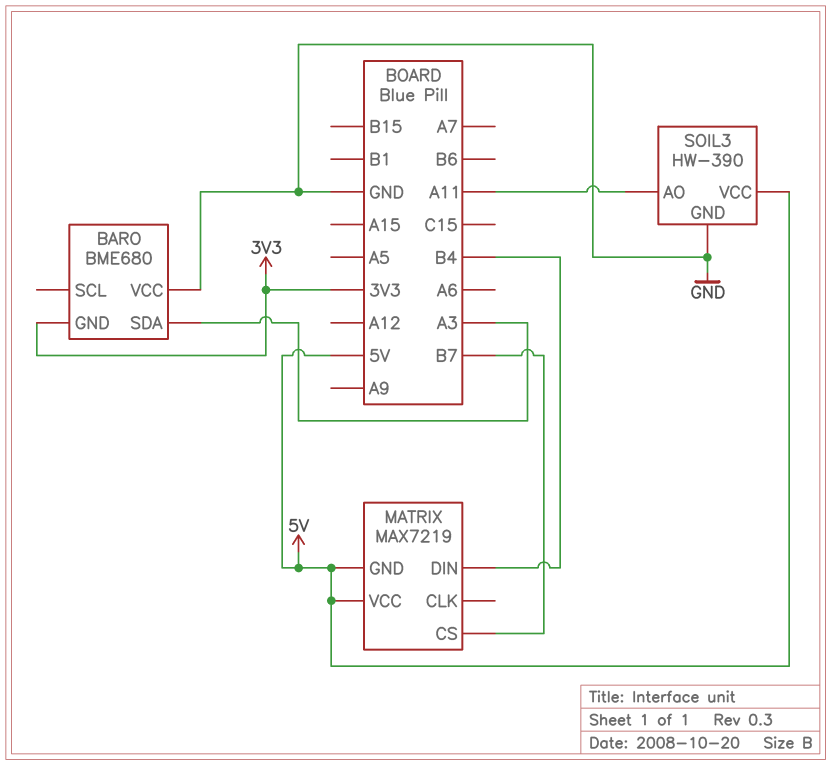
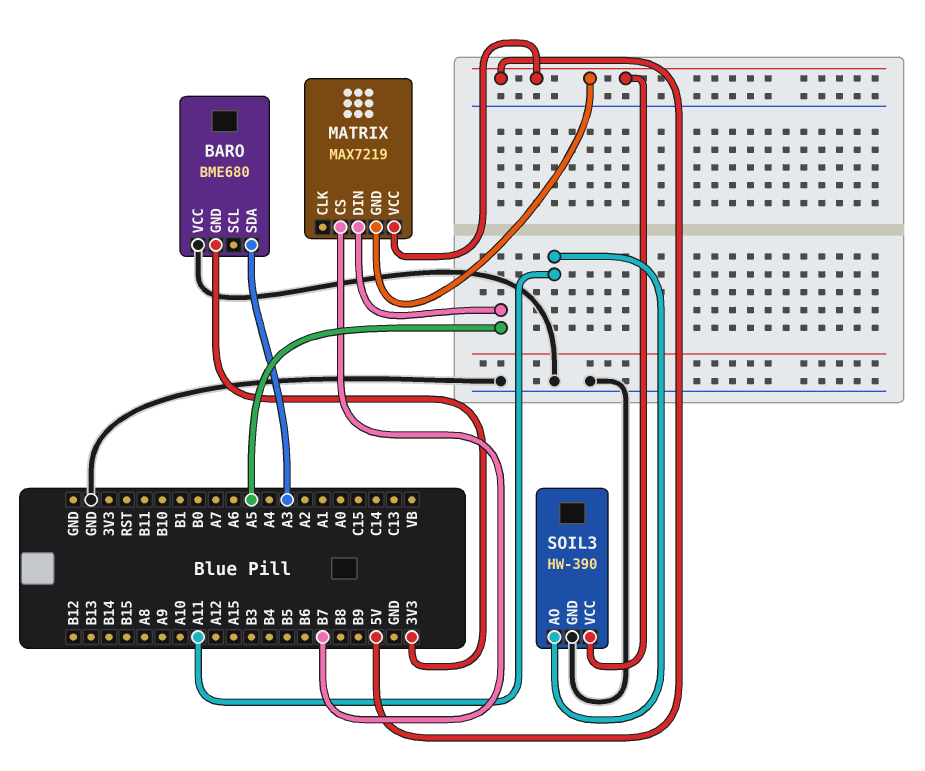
MATRIX pin DIN: B4 -> A5

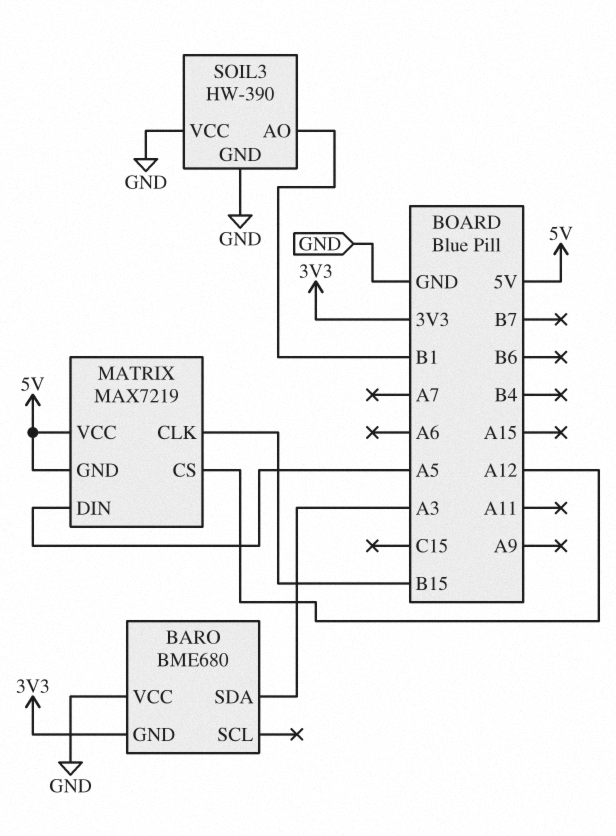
MATRIX pin CLK: none -> B15
MATRIX pin CS: B7 -> A12
SOIL3 pin AO: A11 -> B1
SOIL3 pin VCC: 5V -> GND

